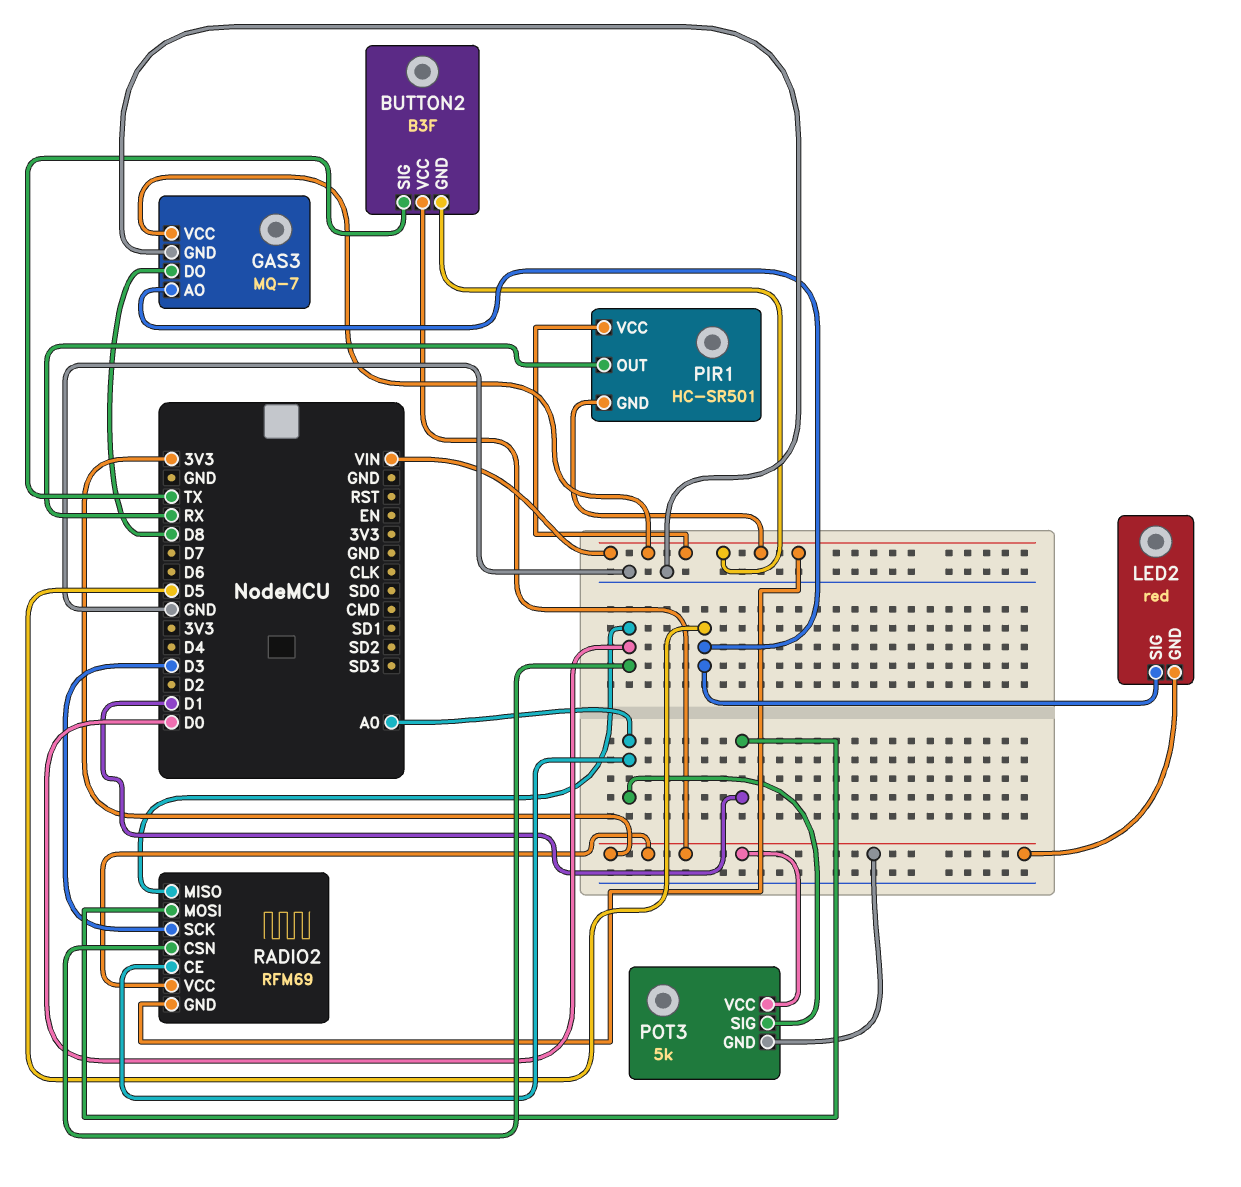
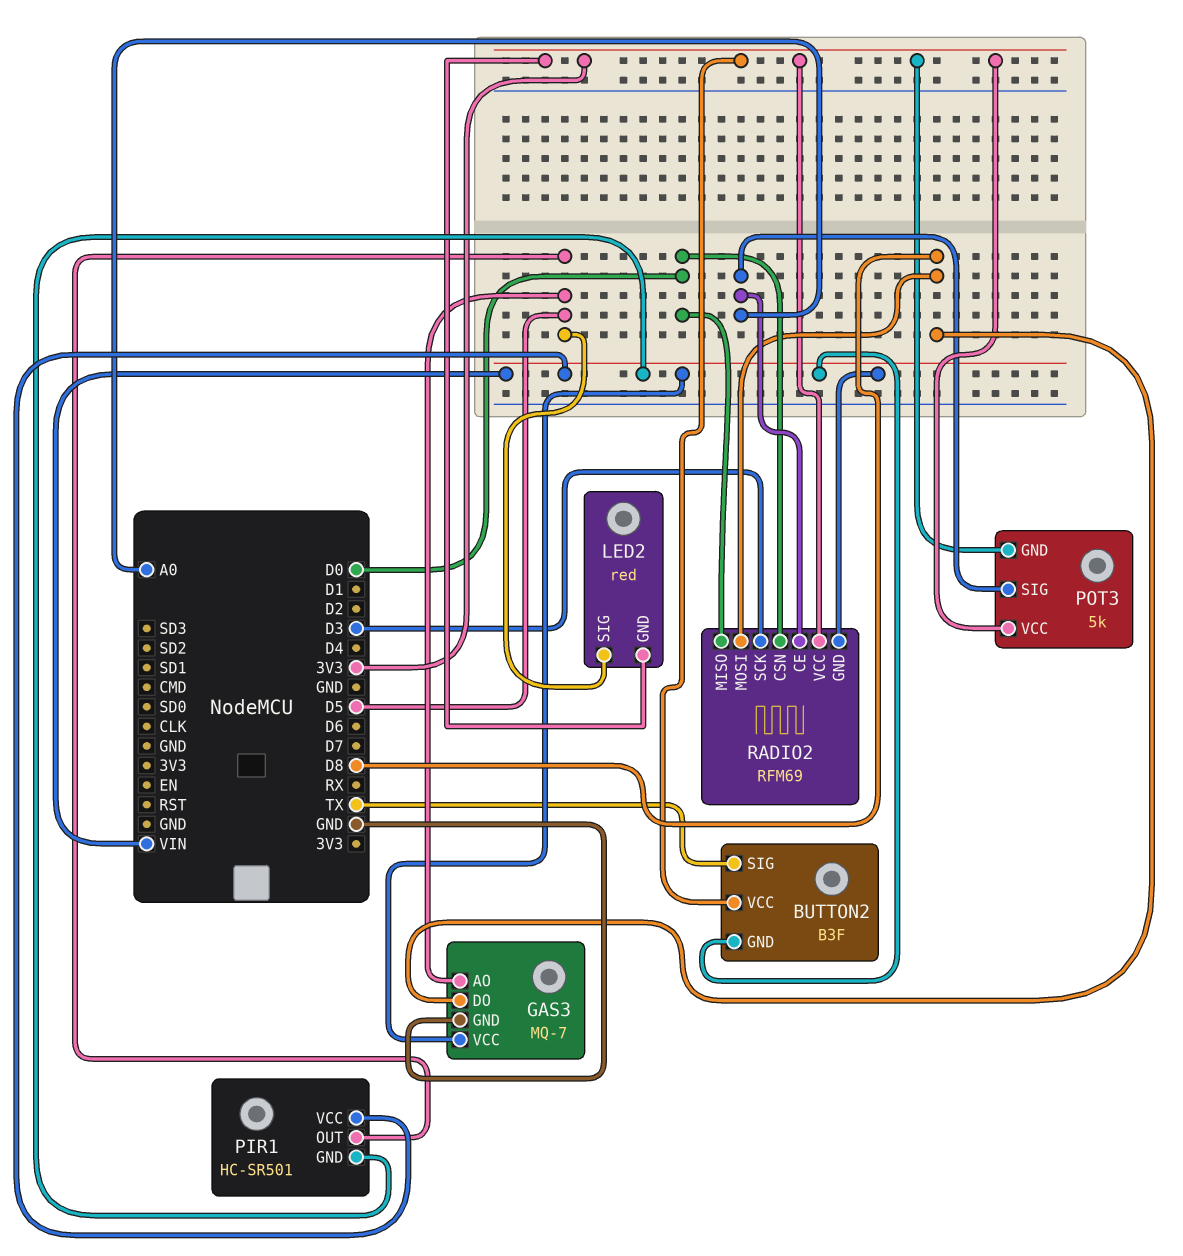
PIR1 pin OUT: RX -> D5
RADIO2 pin MOSI: D1 -> D8

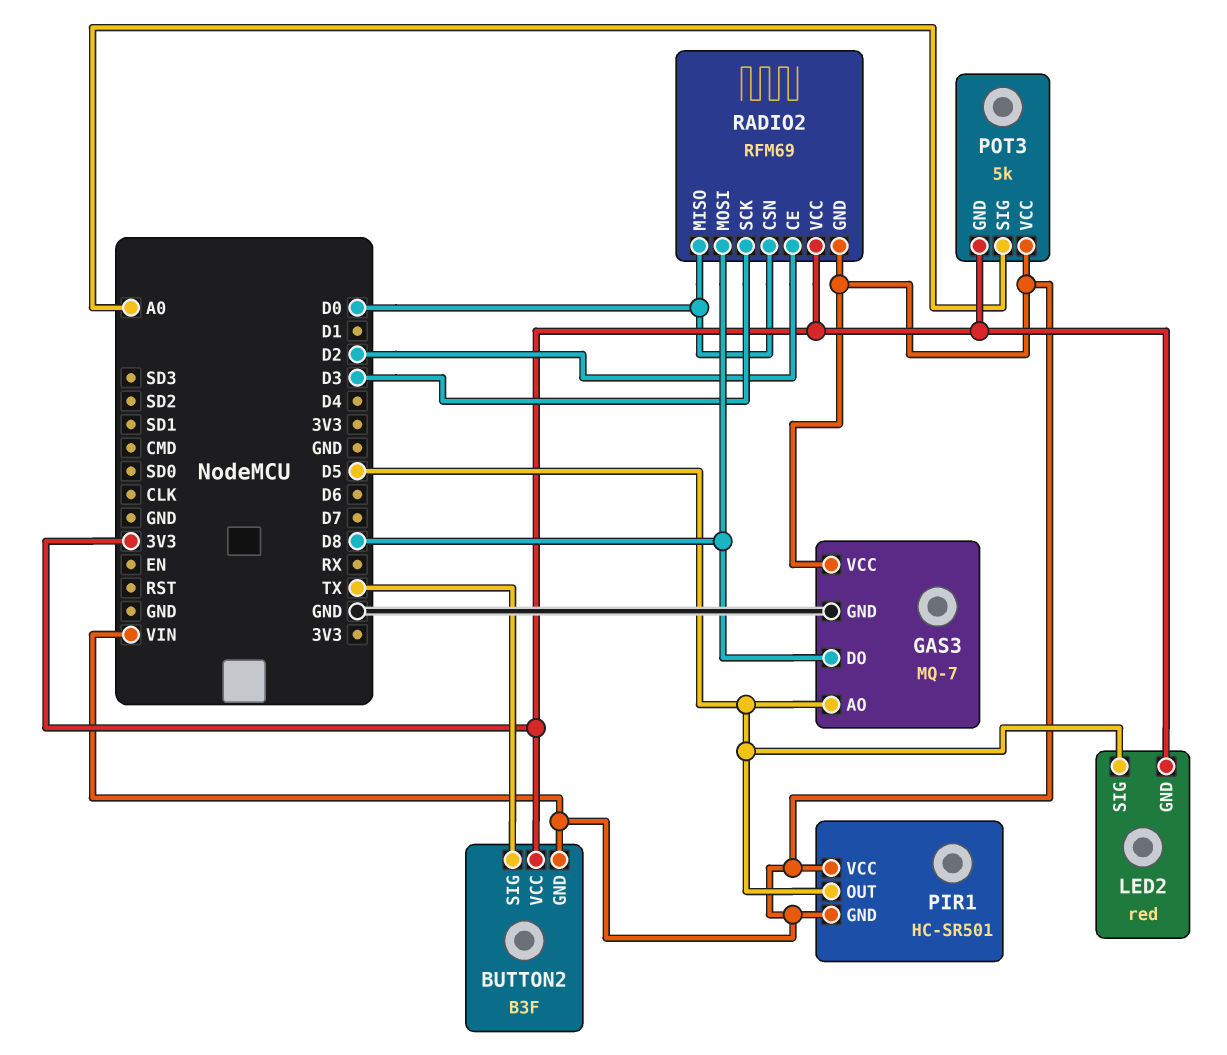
POT3 pin VCC: 3V3 -> VIN
RADIO2 pin CE: A0 -> D2

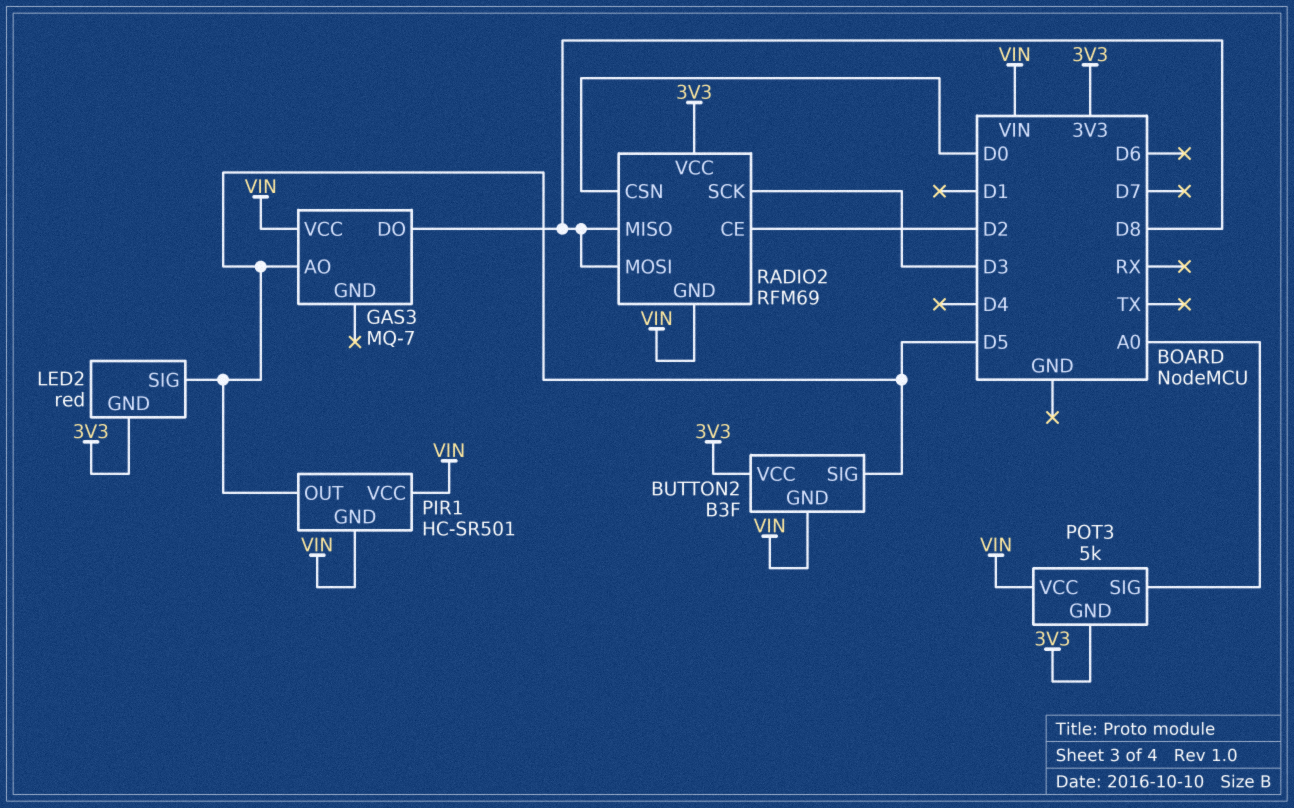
BUTTON2 pin SIG: TX -> D5
GAS3 pin GND: GND -> none
RADIO2 pin MISO: D0 -> D8

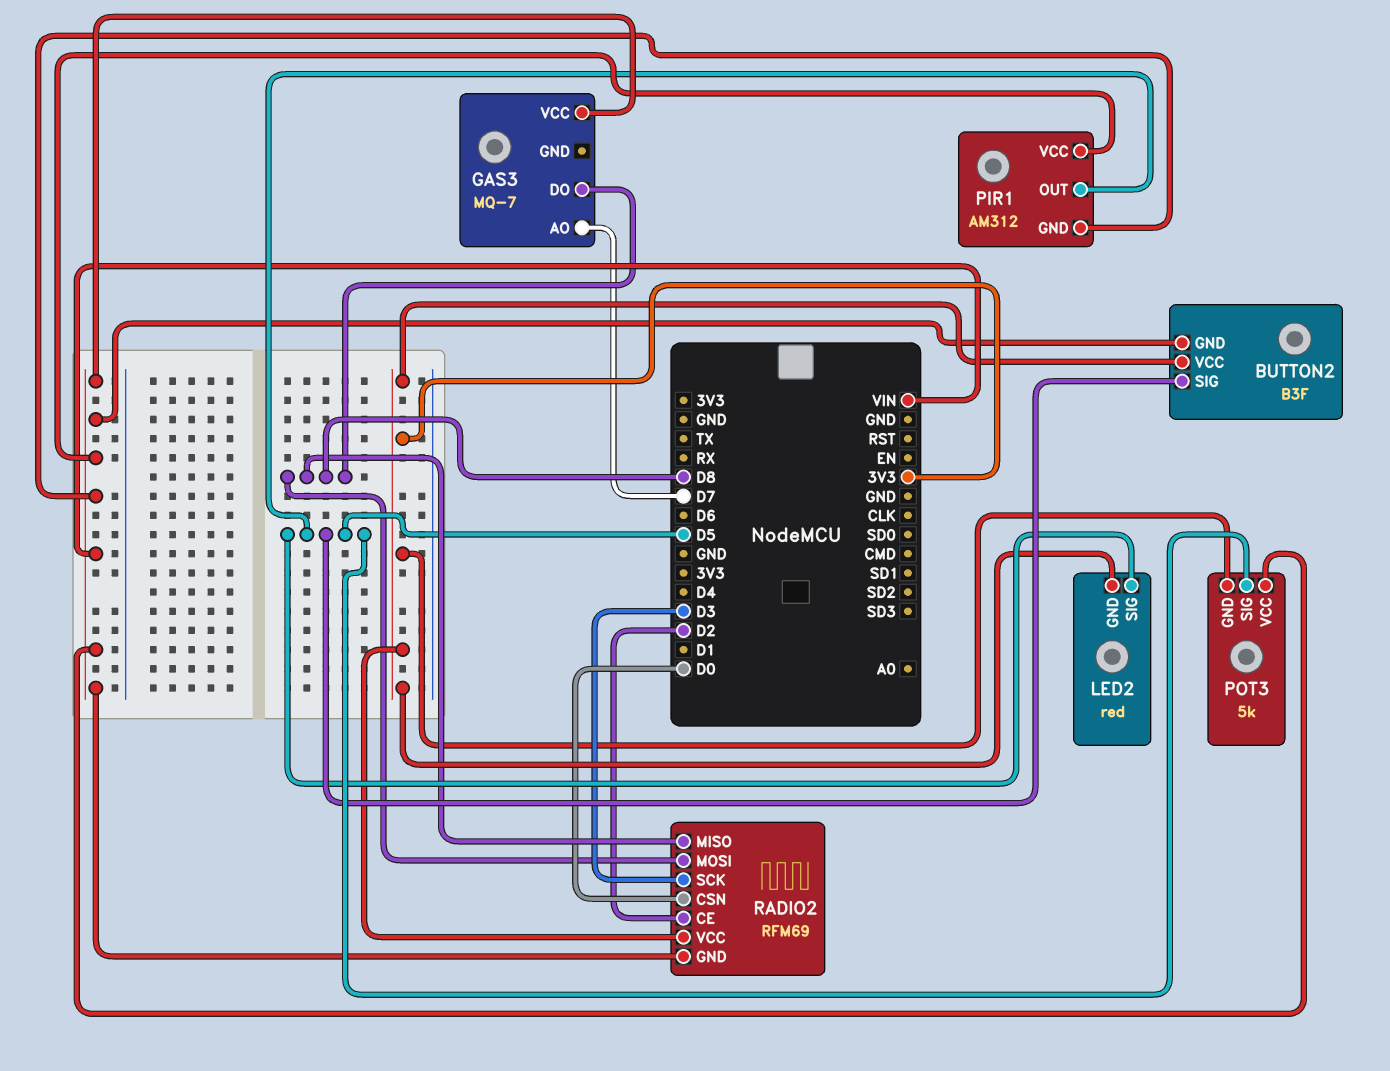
GAS3 pin AO: D5 -> D7
PIR1: HC-SR501 -> AM312
POT3 pin SIG: A0 -> D5

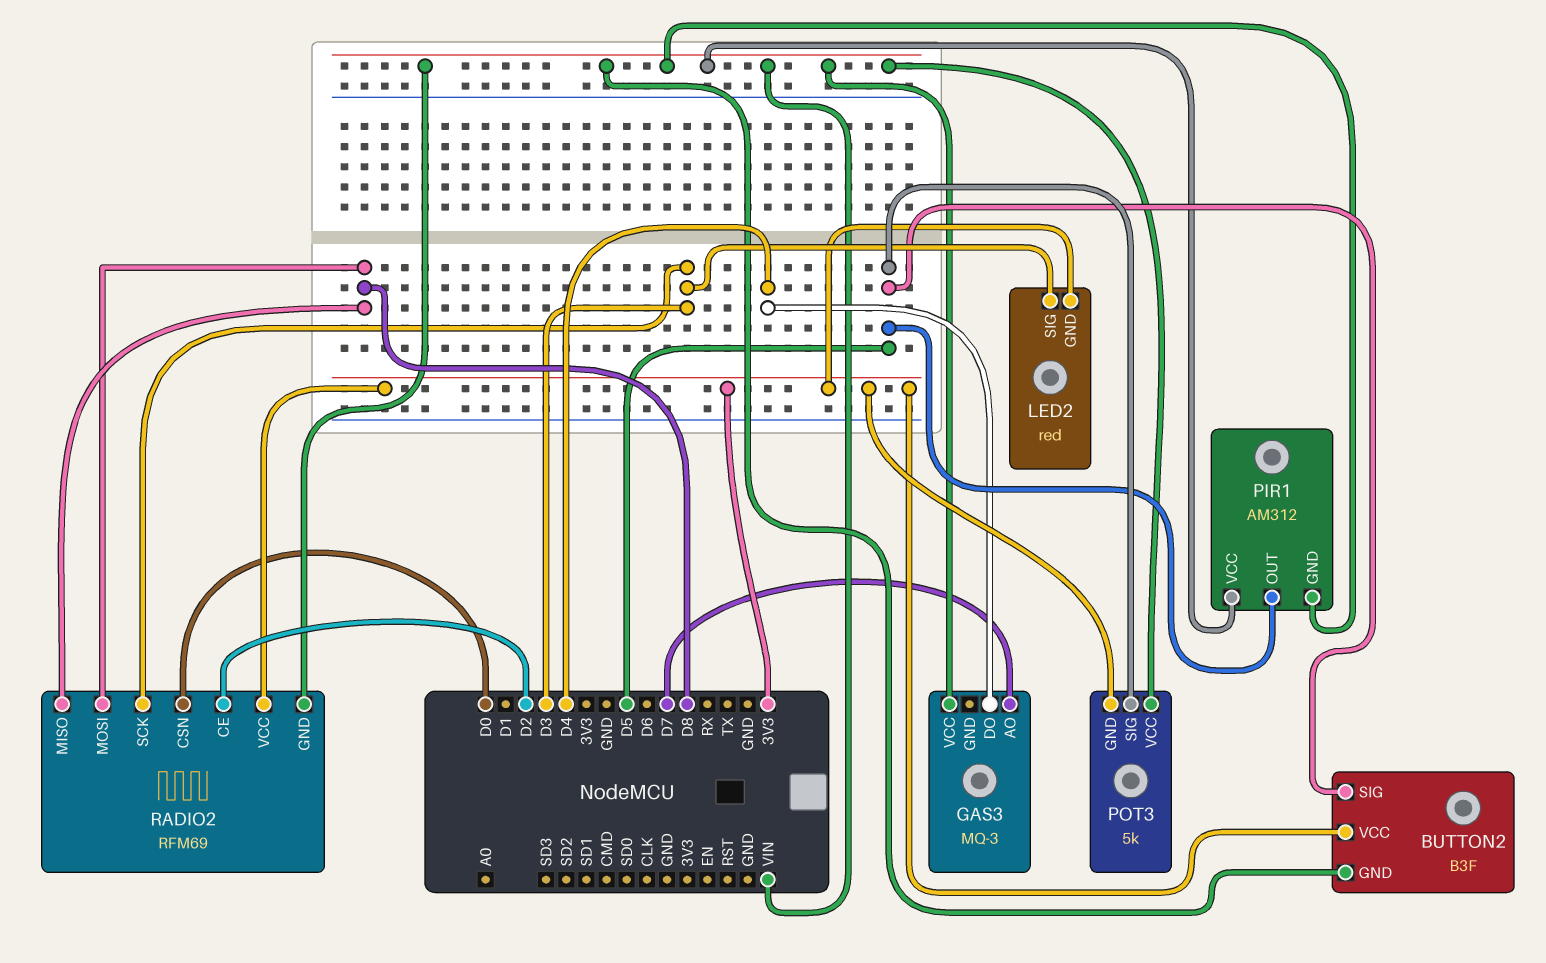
GAS3: MQ-7 -> MQ-3
GAS3 pin DO: D8 -> D4
LED2 pin SIG: D5 -> D3

